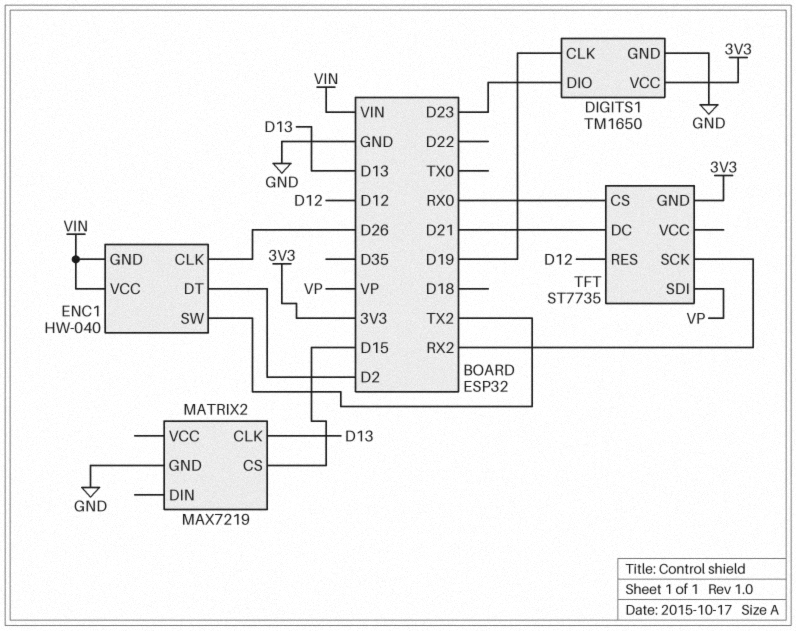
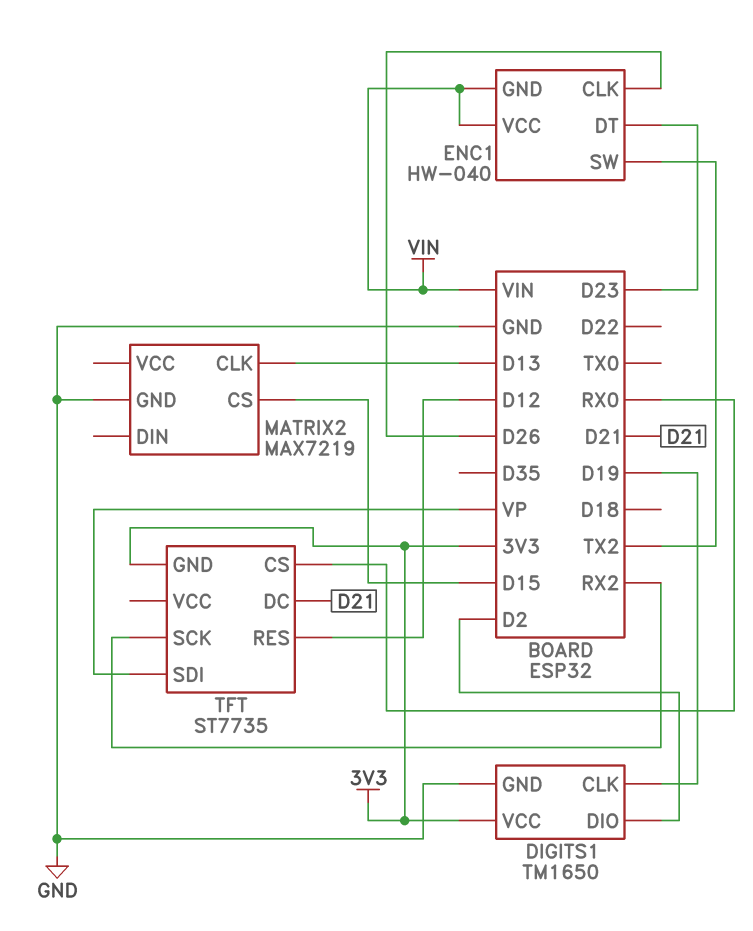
DIGITS1 pin DIO: D23 -> D2
ENC1 pin DT: D2 -> D23

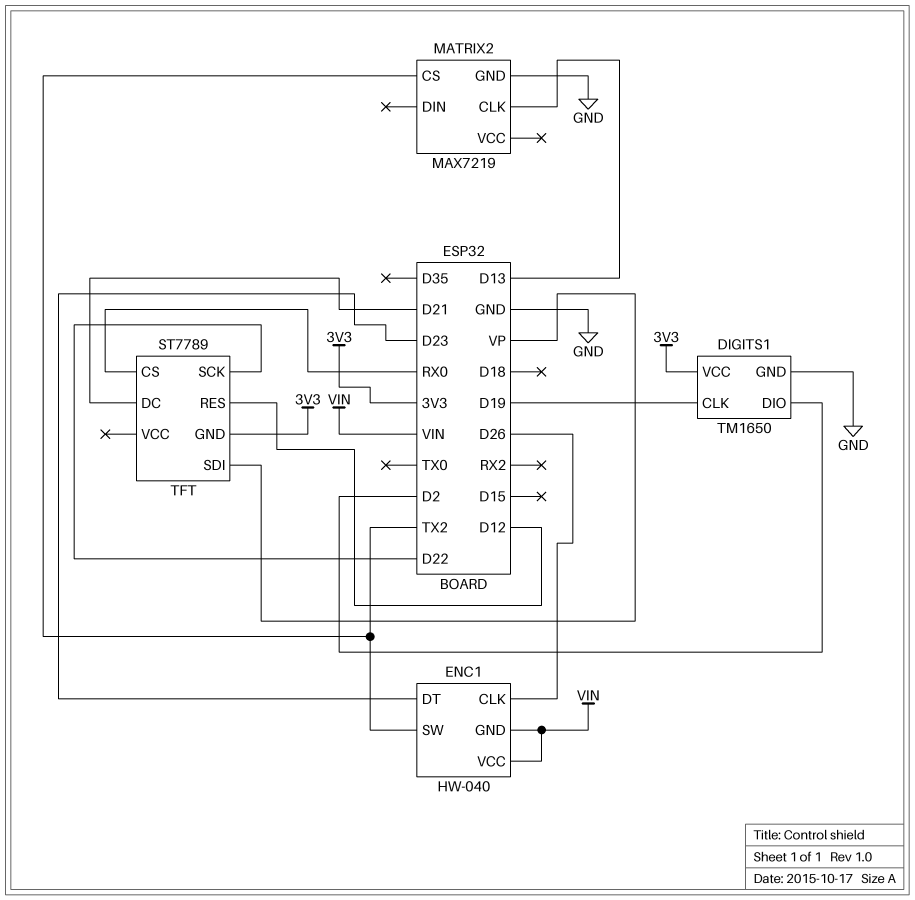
MATRIX2 pin CS: D15 -> TX2
TFT: ST7735 -> ST7789
TFT pin SCK: RX2 -> D22

